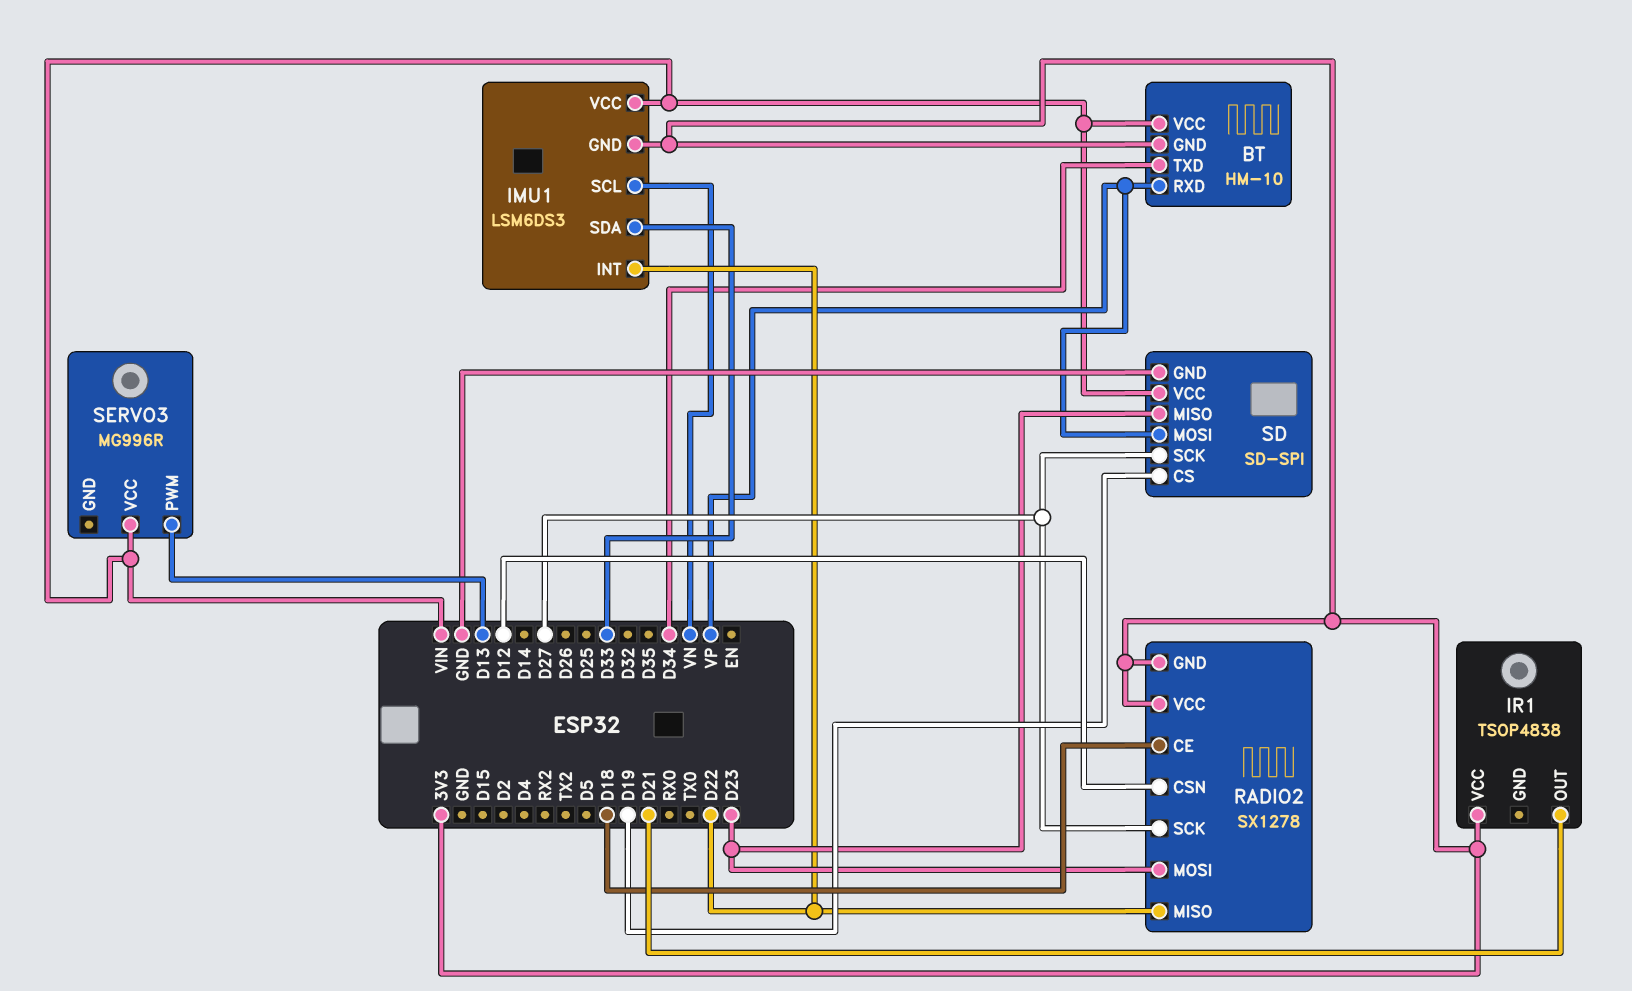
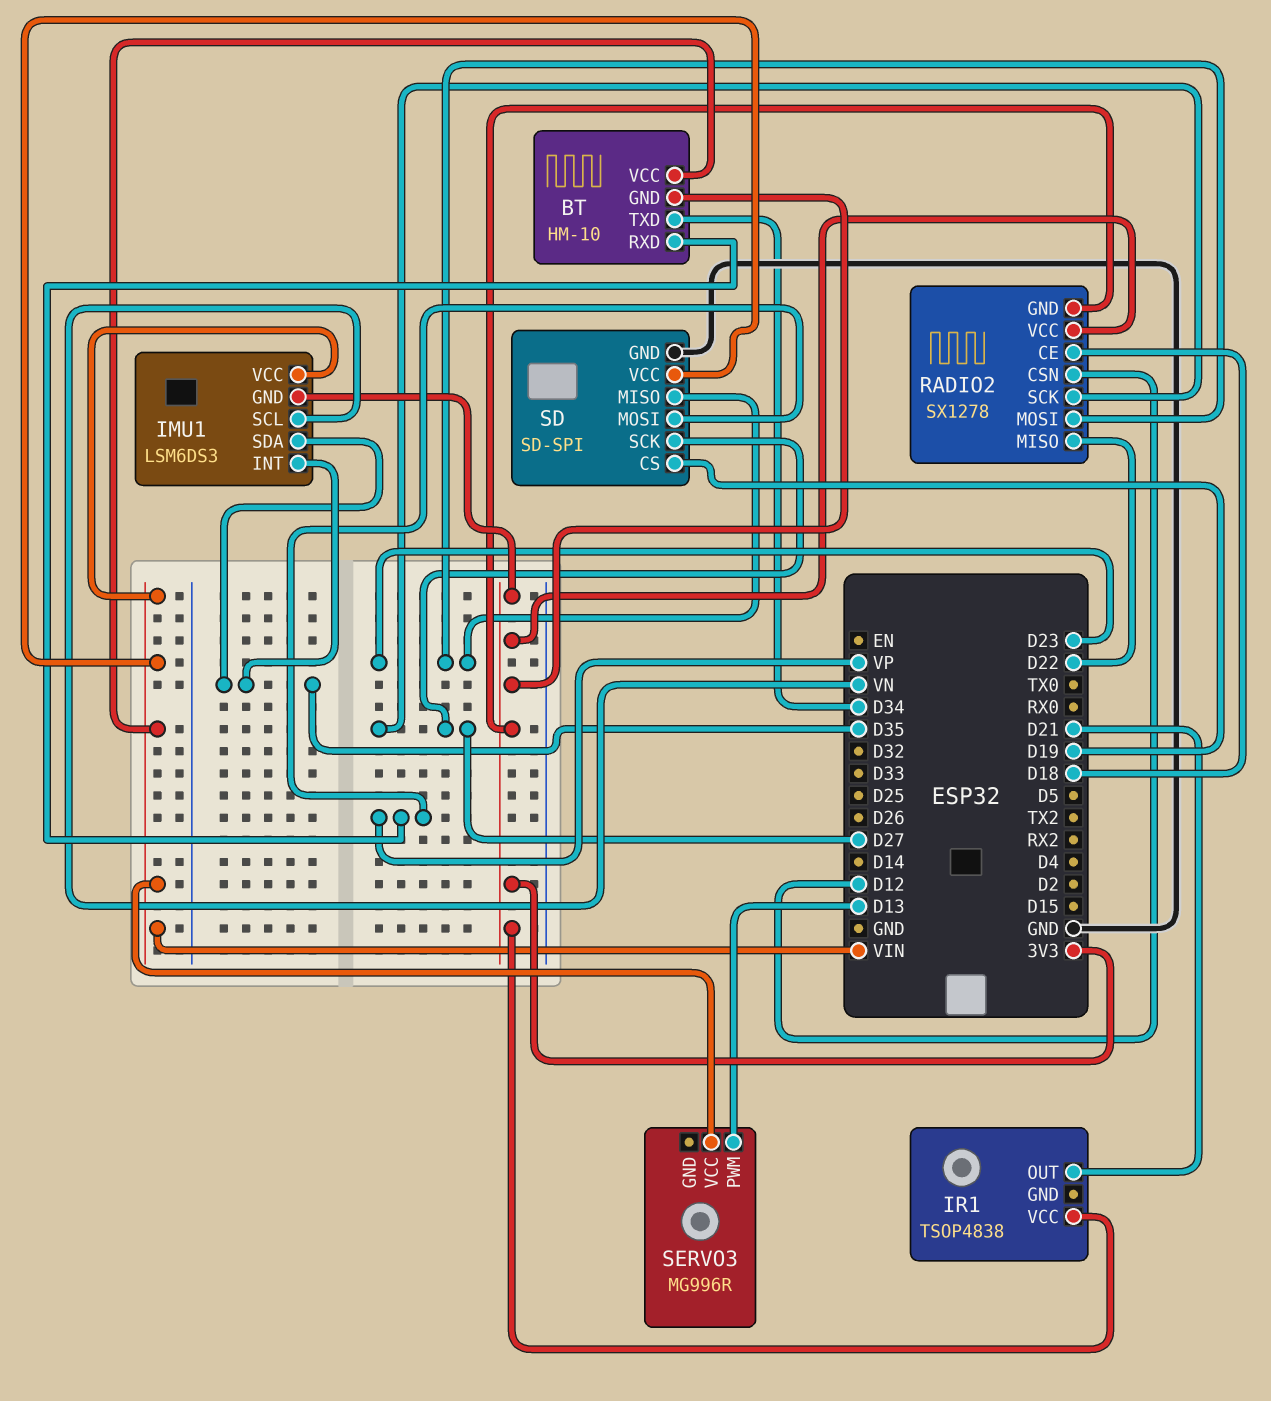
IMU1 pin INT: D22 -> D35
IMU1 pin SDA: D33 -> D35

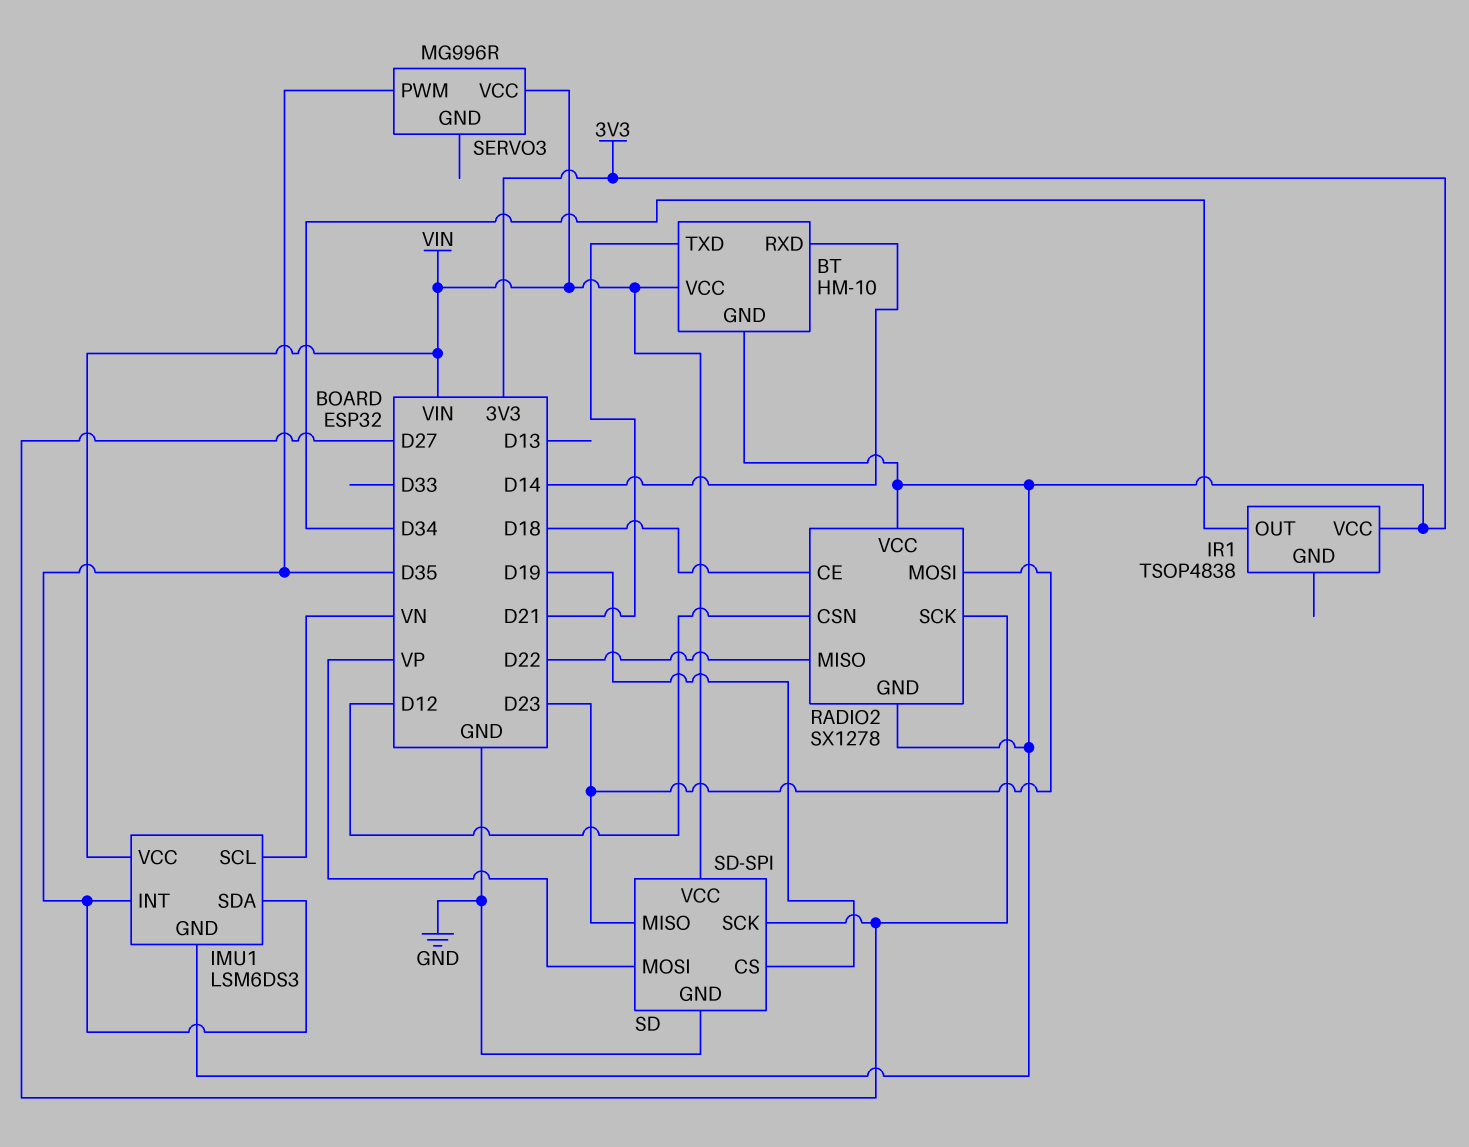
BT pin RXD: VP -> D14
BT pin TXD: D34 -> D21
IR1 pin OUT: D21 -> D34
SERVO3 pin PWM: D13 -> D35

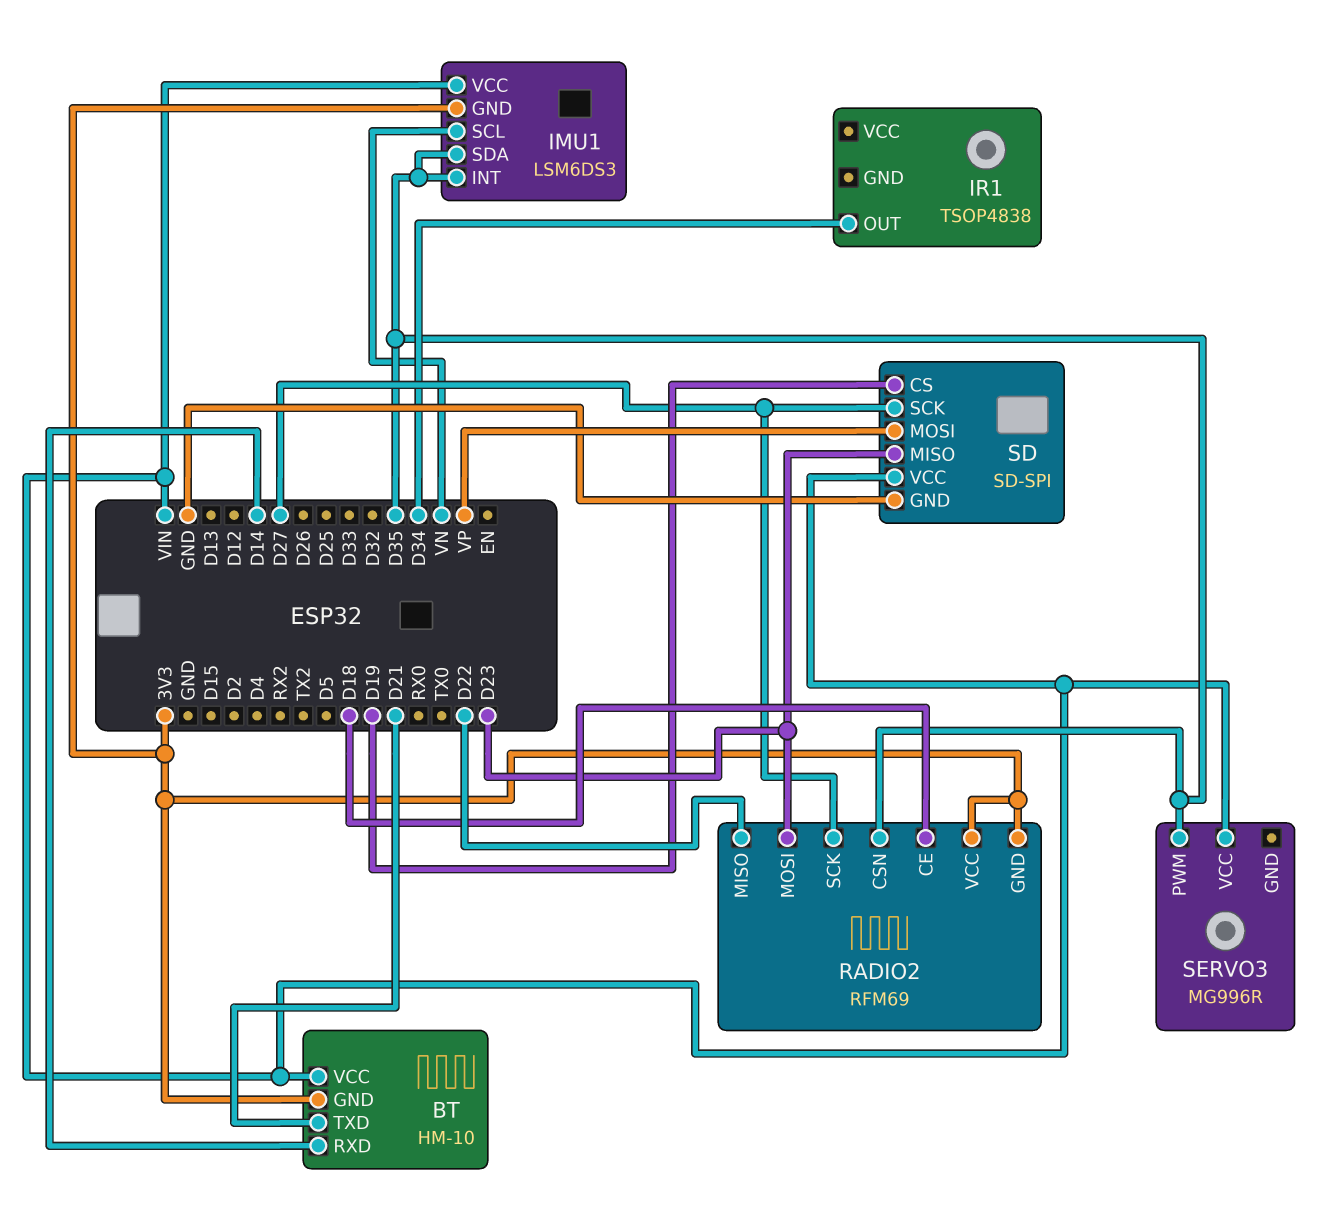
IR1 pin VCC: 3V3 -> none
RADIO2: SX1278 -> RFM69
RADIO2 pin CSN: D12 -> D35

